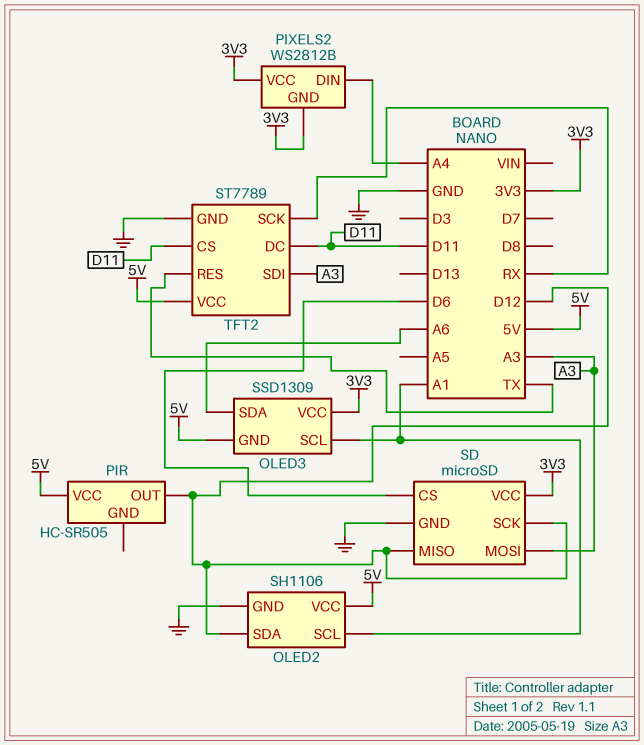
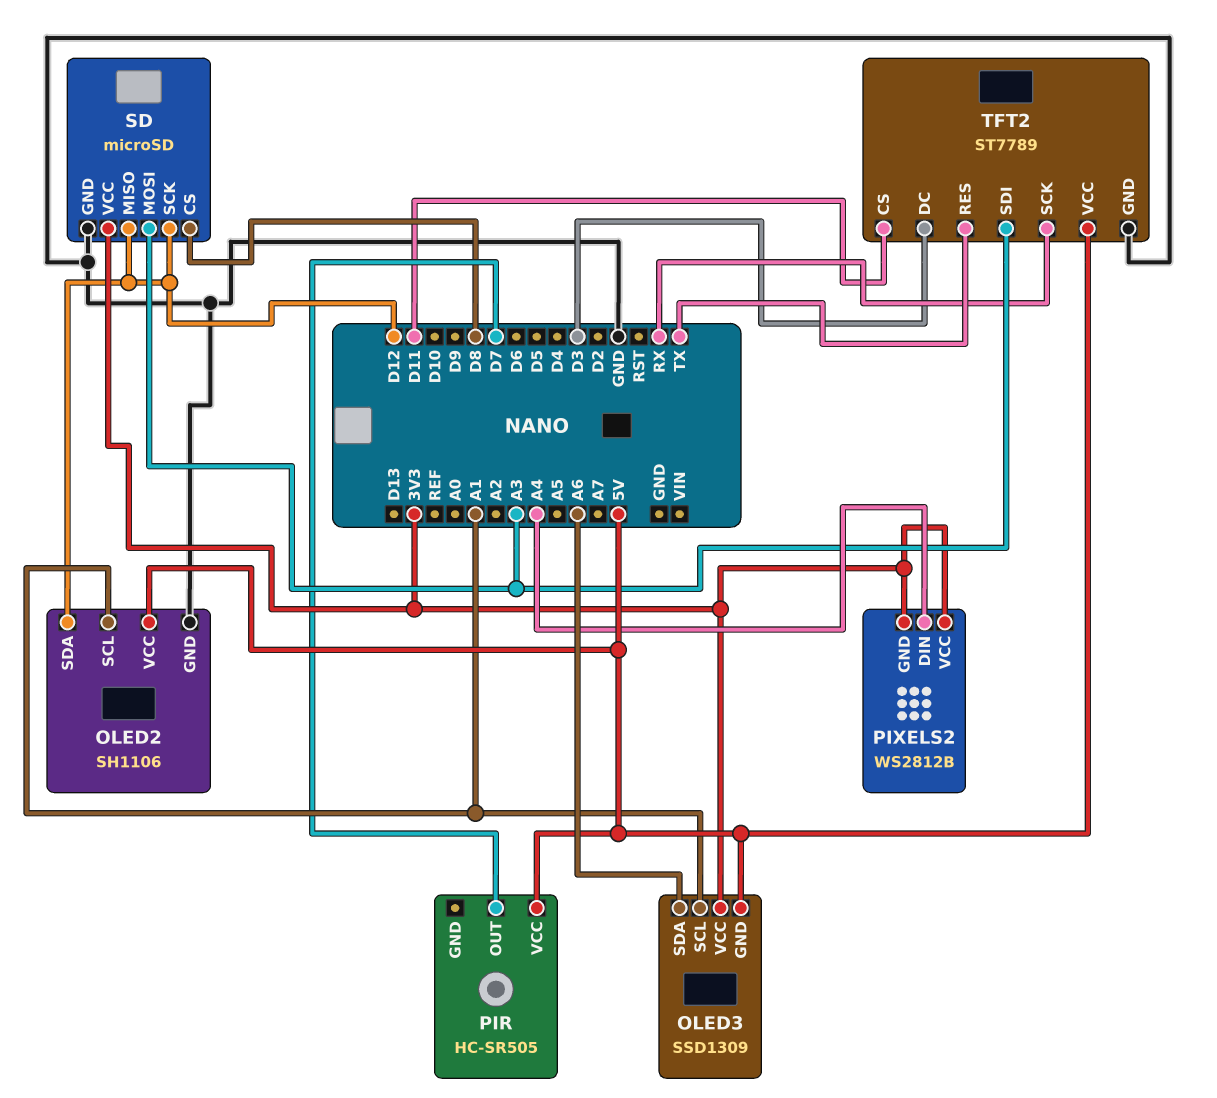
PIR pin OUT: D12 -> D7
SD pin CS: D6 -> D8
TFT2 pin DC: D11 -> D3

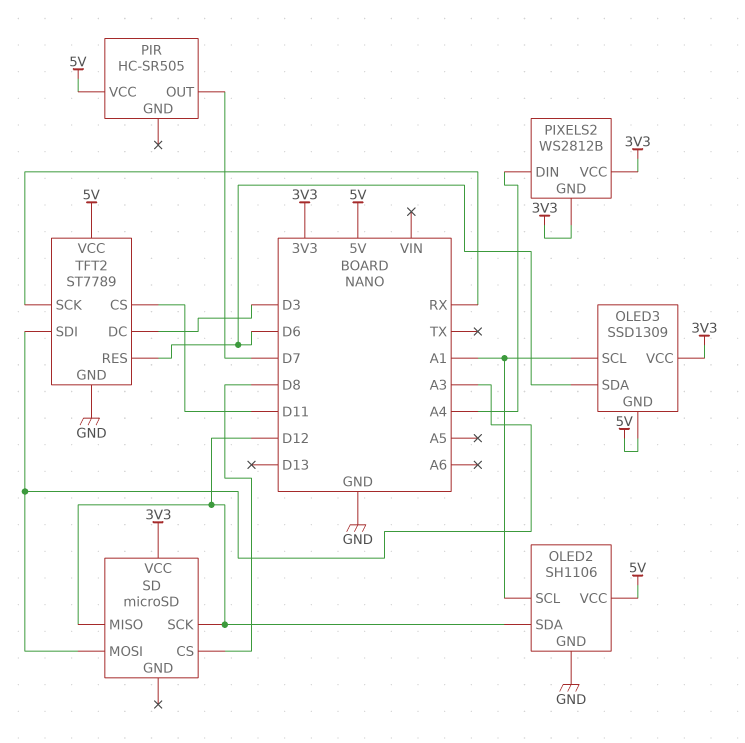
OLED3 pin SDA: A6 -> D6
SD pin GND: GND -> none
TFT2 pin RES: TX -> D6

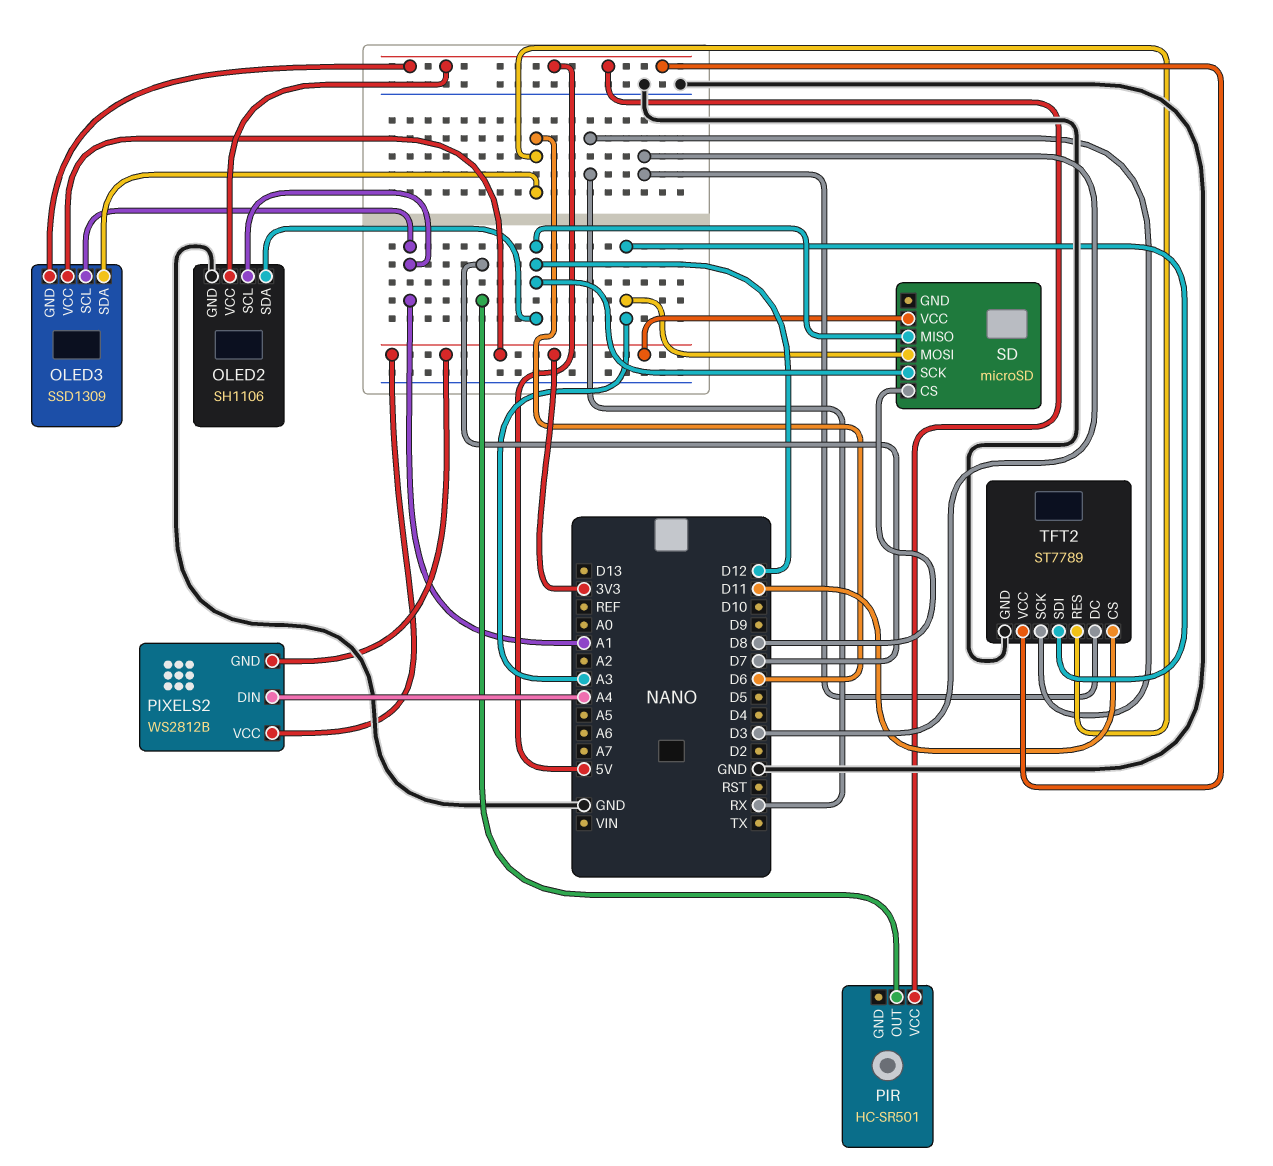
PIR: HC-SR505 -> HC-SR501

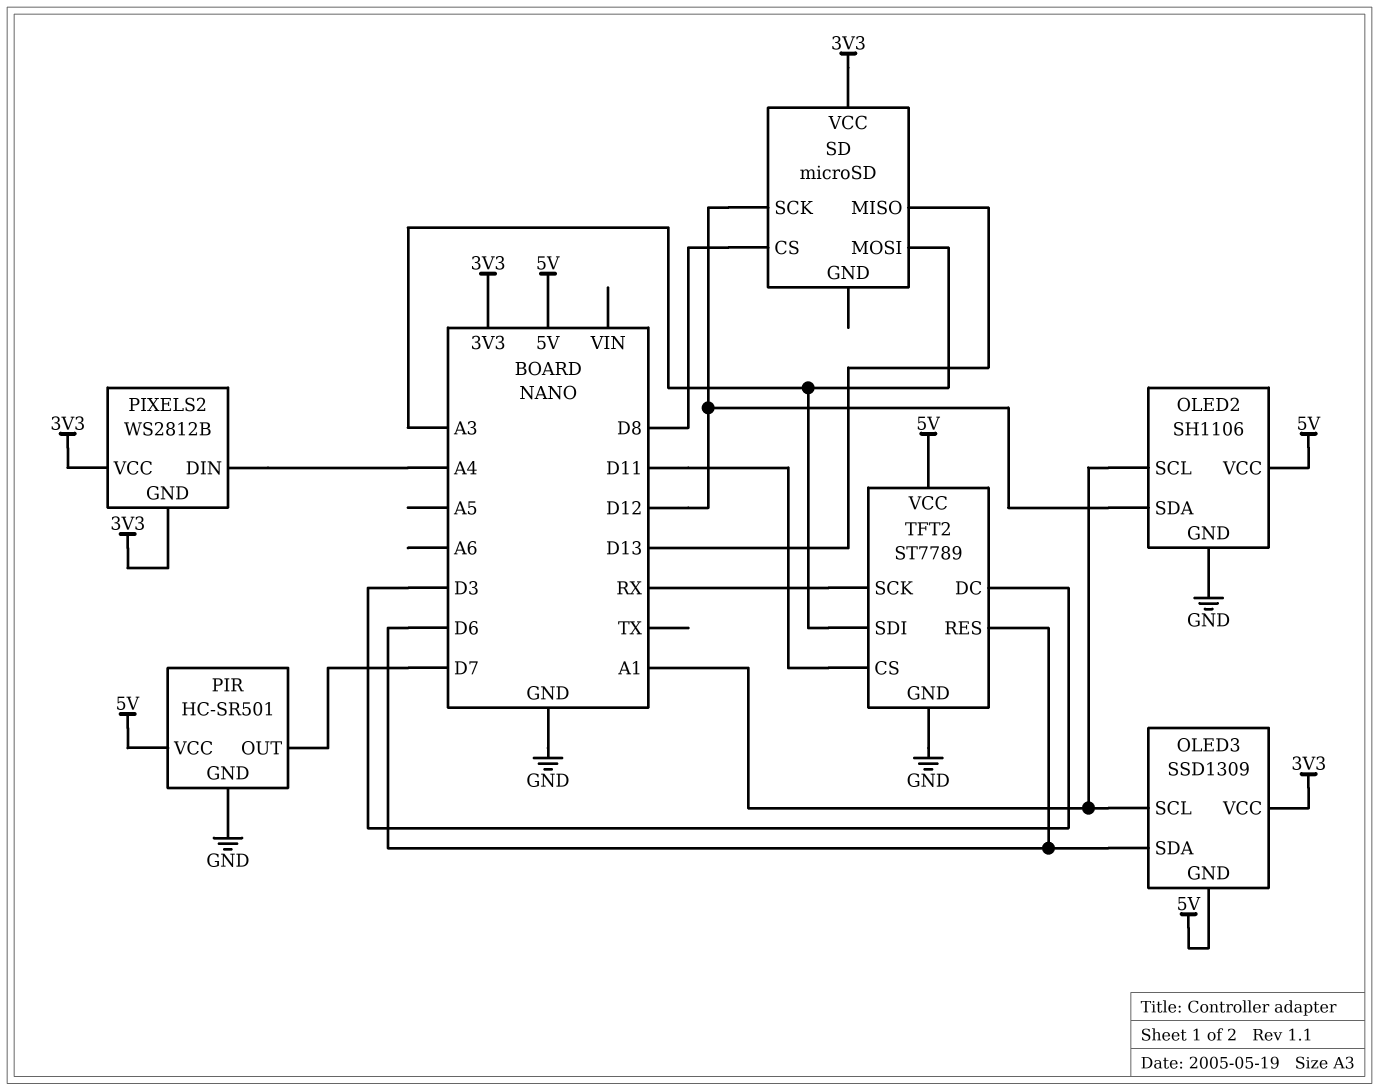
PIR pin GND: none -> GND
SD pin MISO: D12 -> D13

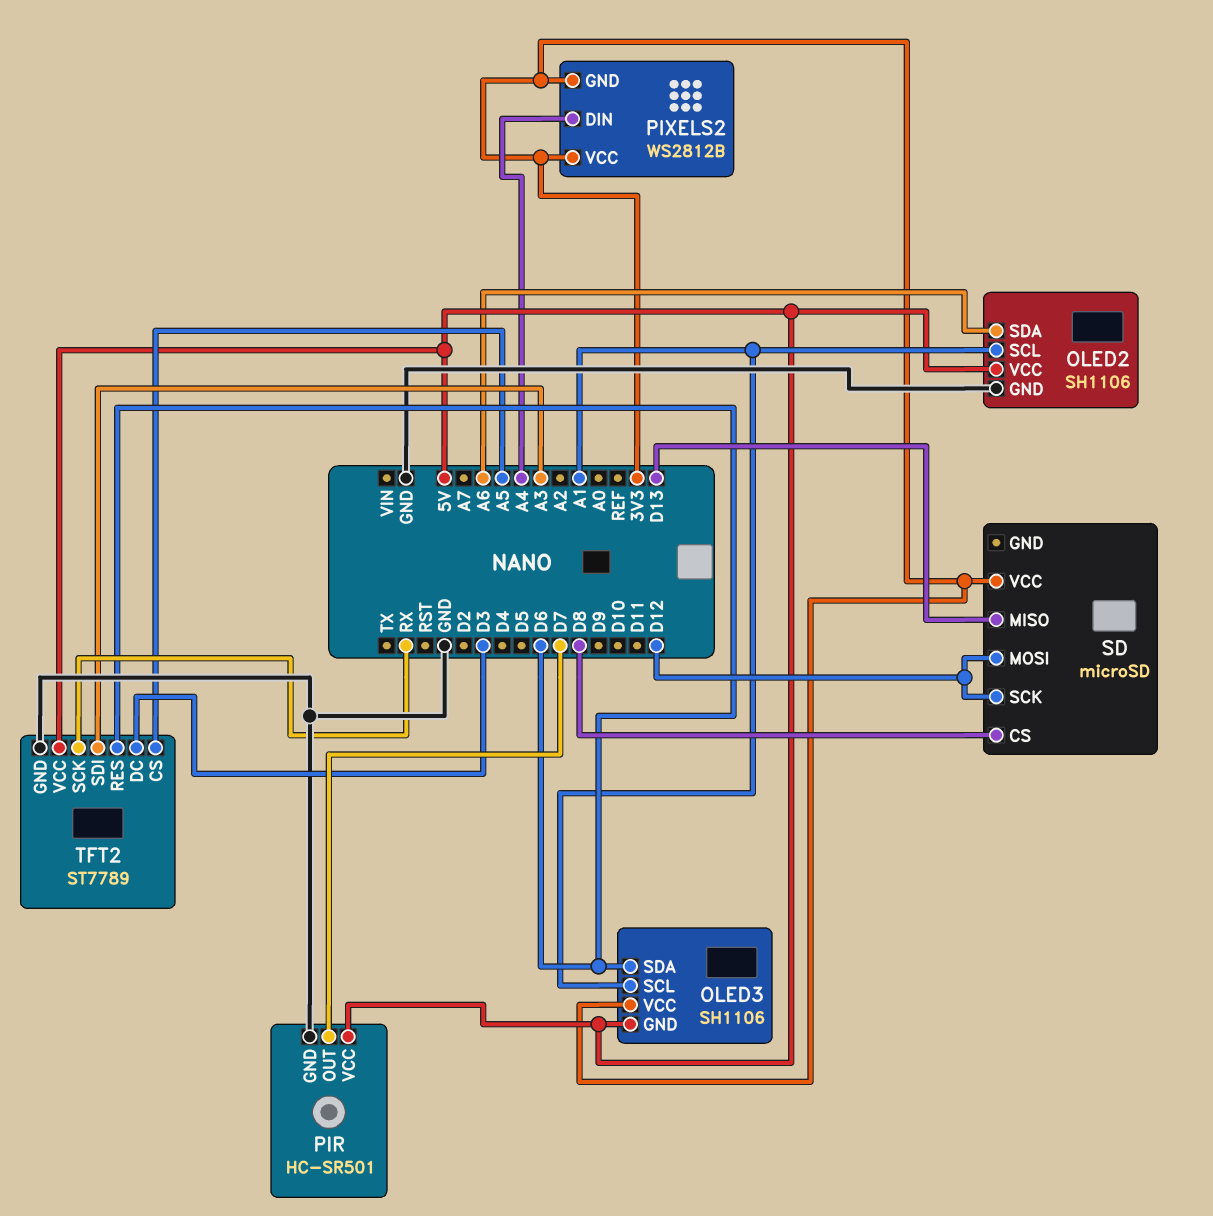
OLED2 pin SDA: D12 -> A6
OLED3: SSD1309 -> SH1106
SD pin MOSI: A3 -> D12
TFT2 pin CS: D11 -> A5

